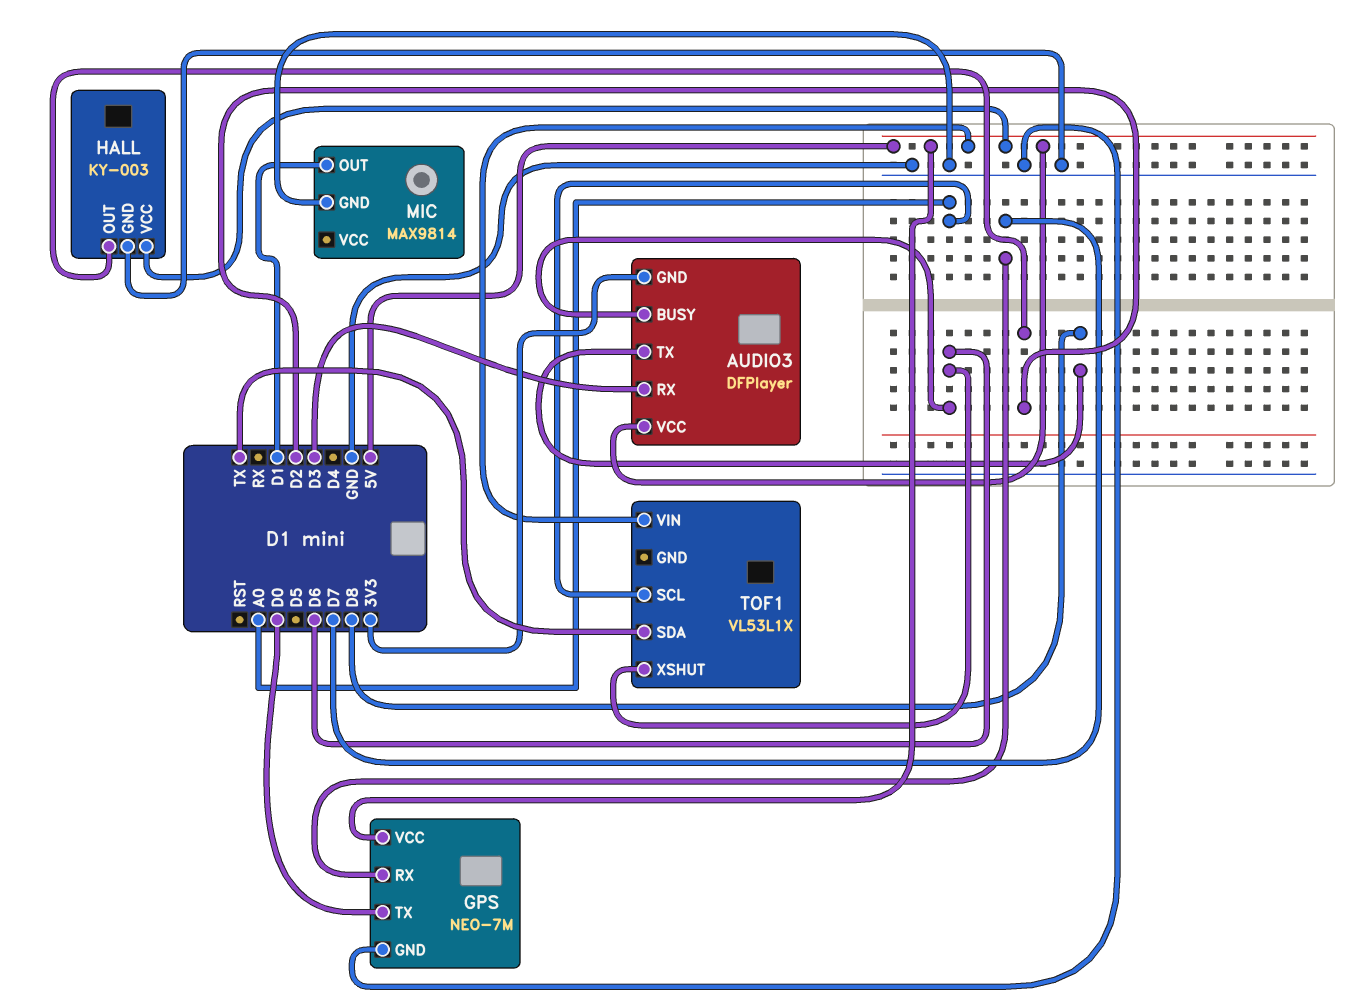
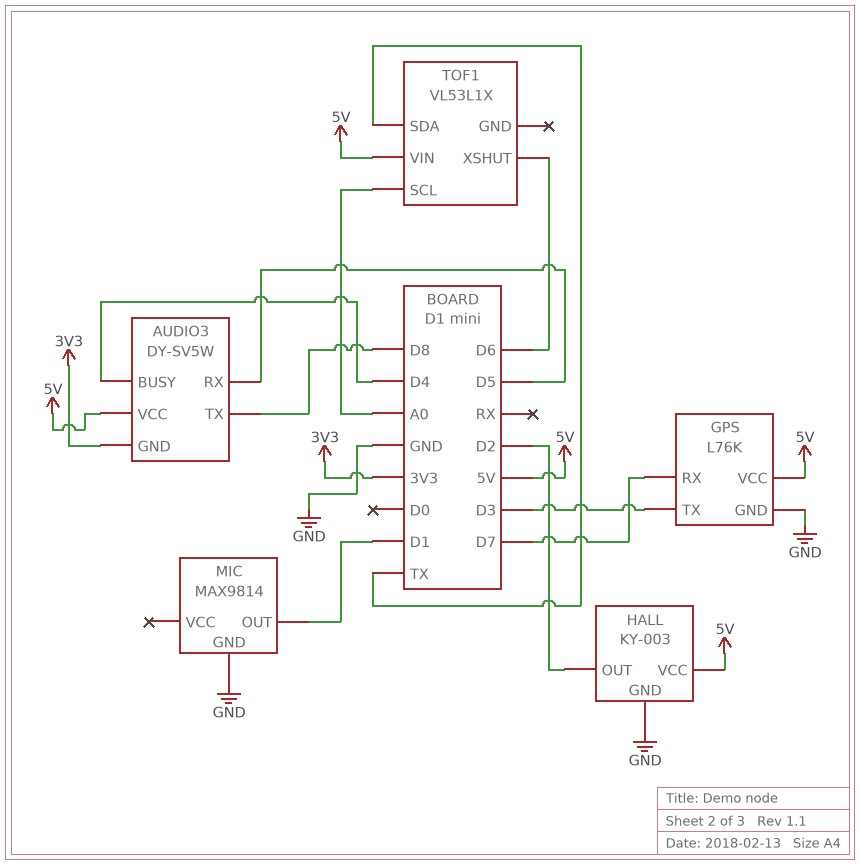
AUDIO3: DFPlayer -> DY-SV5W
AUDIO3 pin BUSY: D6 -> D4
AUDIO3 pin RX: D3 -> D5
GPS: NEO-7M -> L76K
GPS pin TX: D0 -> D3

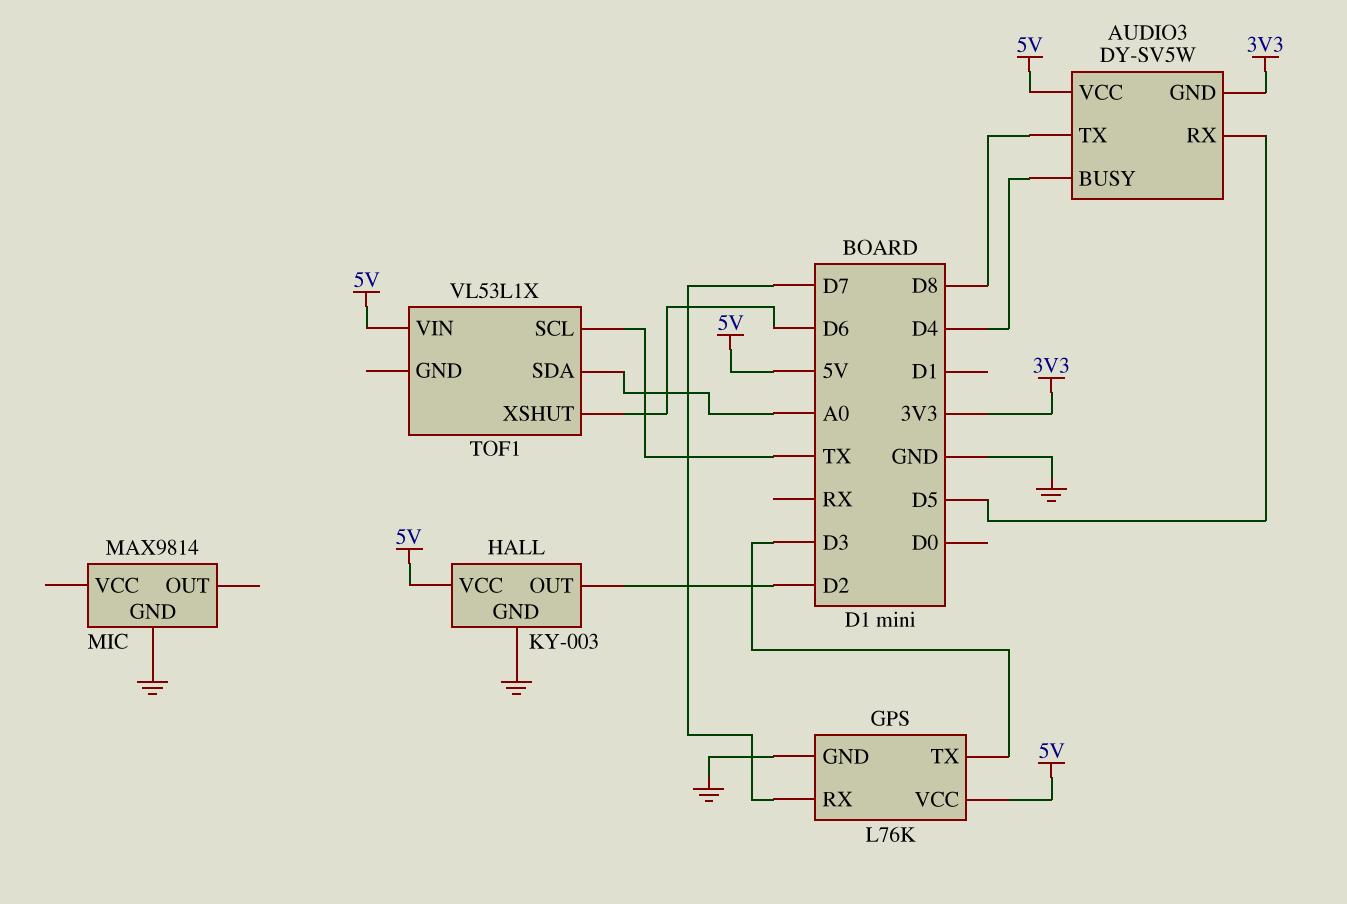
MIC pin OUT: D1 -> none
TOF1 pin SCL: A0 -> TX
TOF1 pin SDA: TX -> A0

